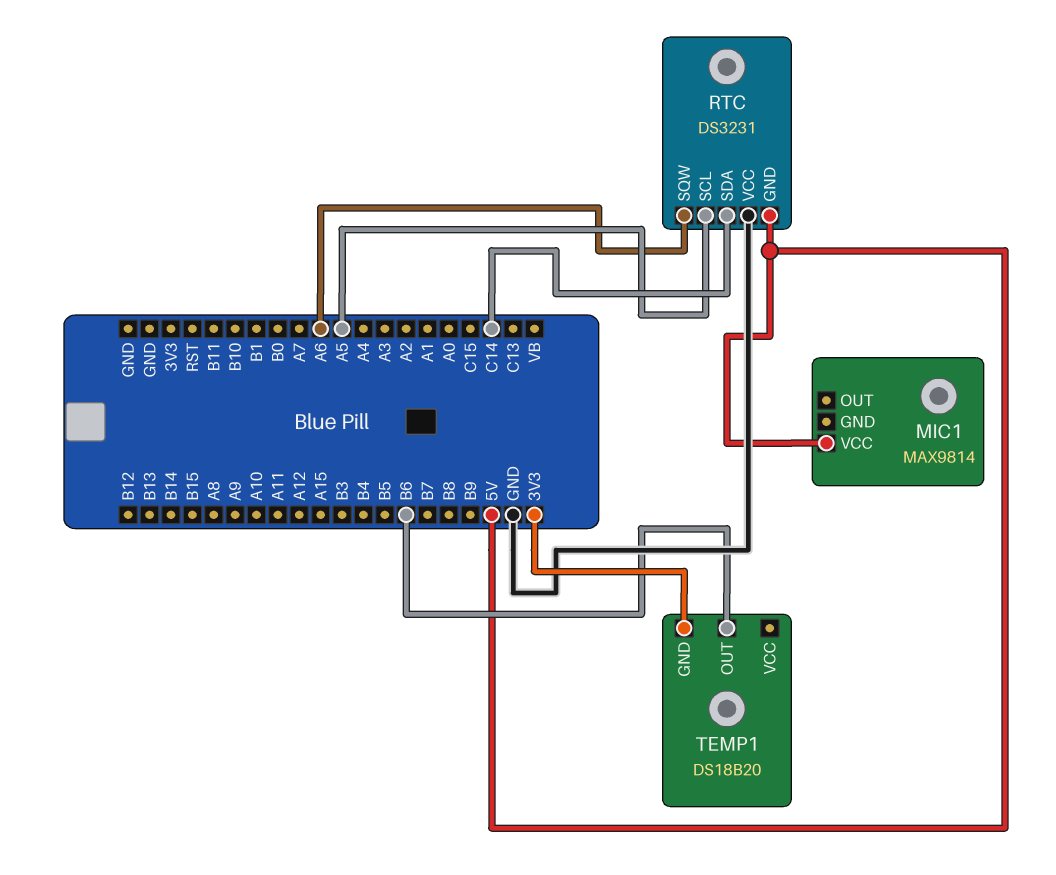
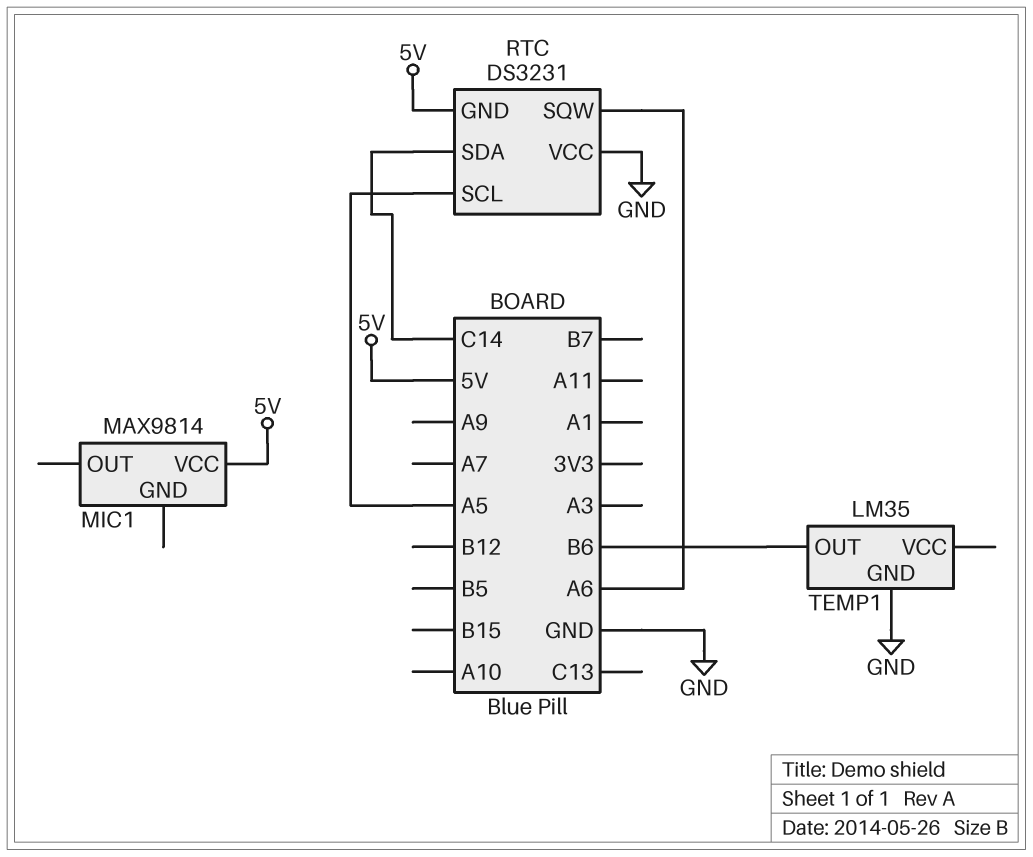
TEMP1: DS18B20 -> LM35
TEMP1 pin GND: 3V3 -> GND

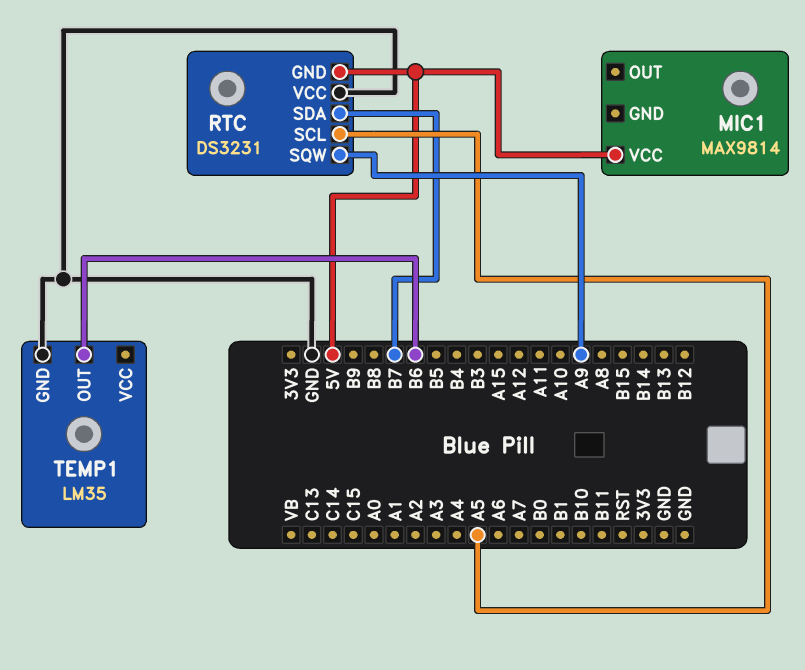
RTC pin SDA: C14 -> B7
RTC pin SQW: A6 -> A9

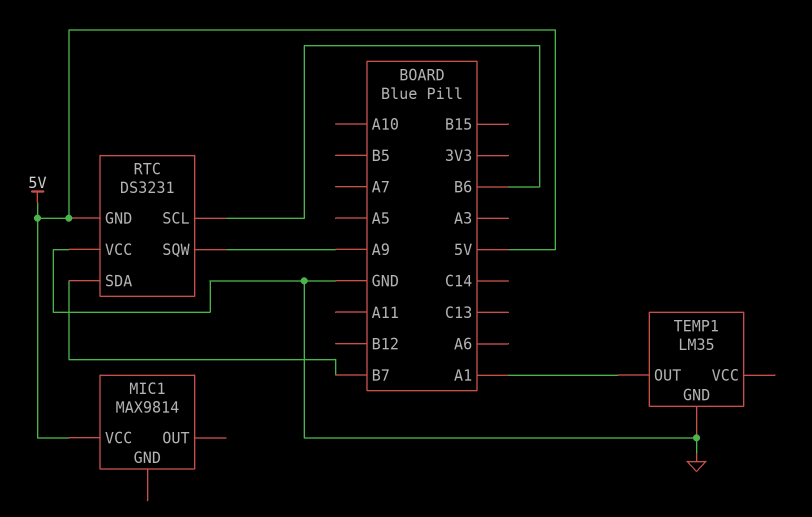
RTC pin SCL: A5 -> B6
TEMP1 pin OUT: B6 -> A1

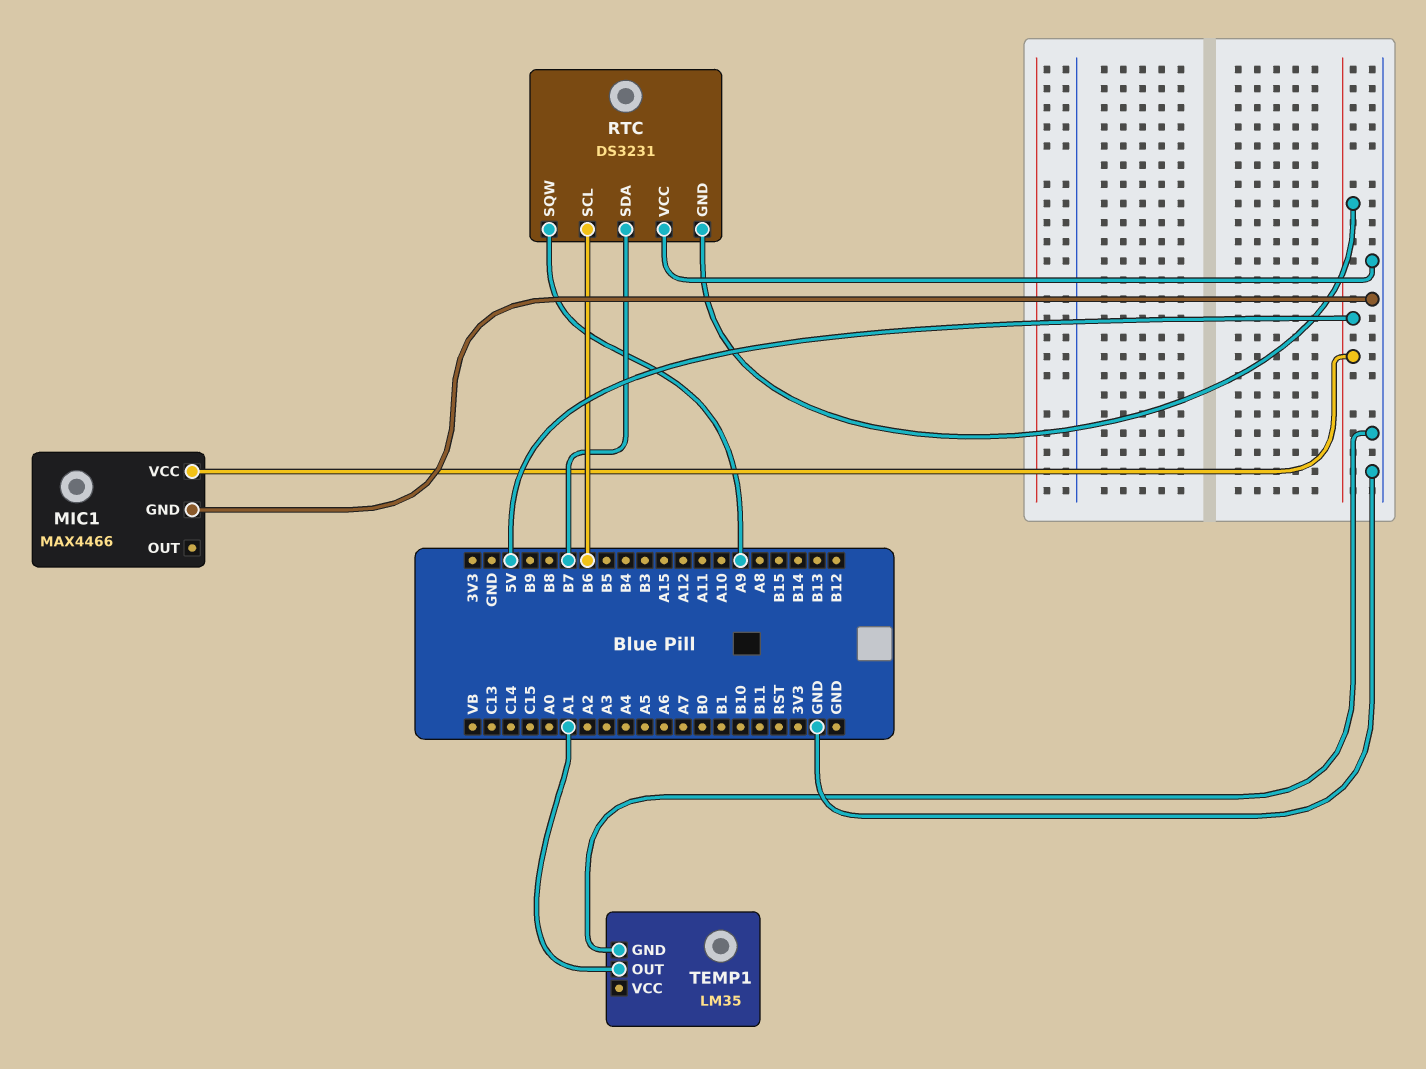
MIC1: MAX9814 -> MAX4466
MIC1 pin GND: none -> GND

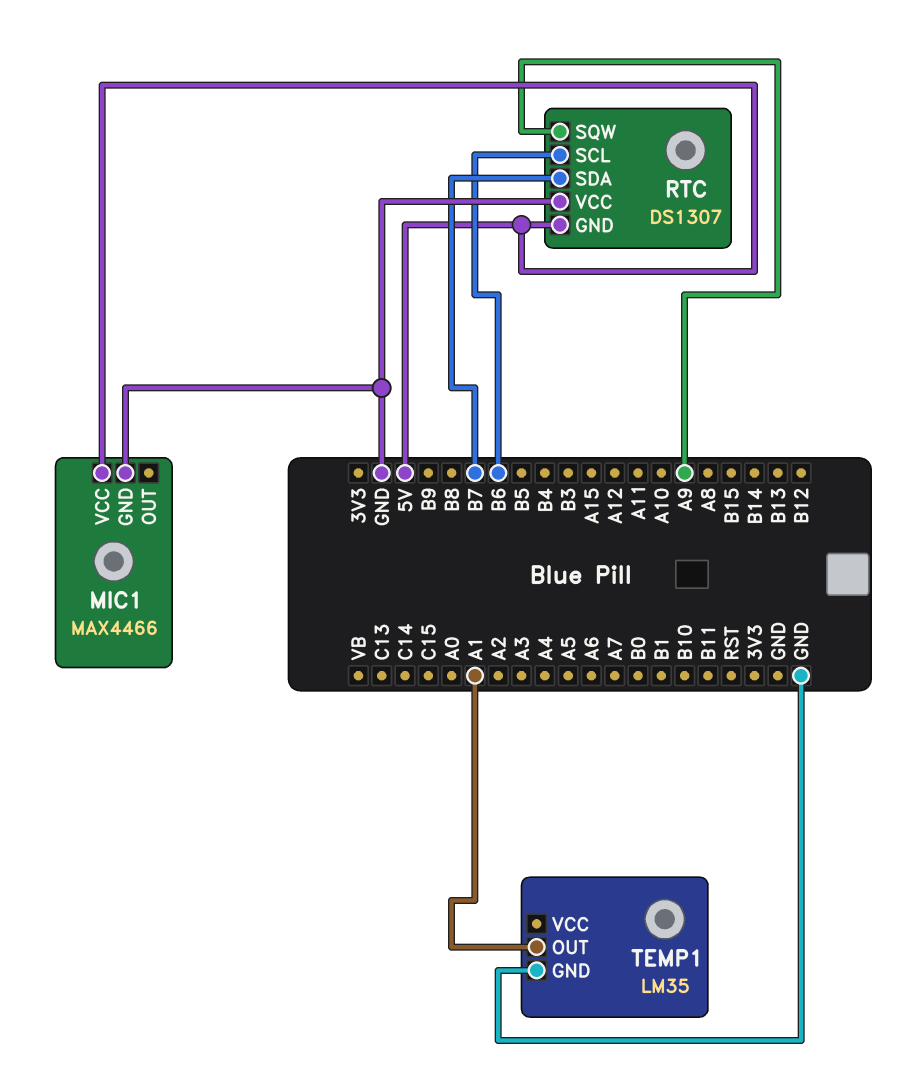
RTC: DS3231 -> DS1307

